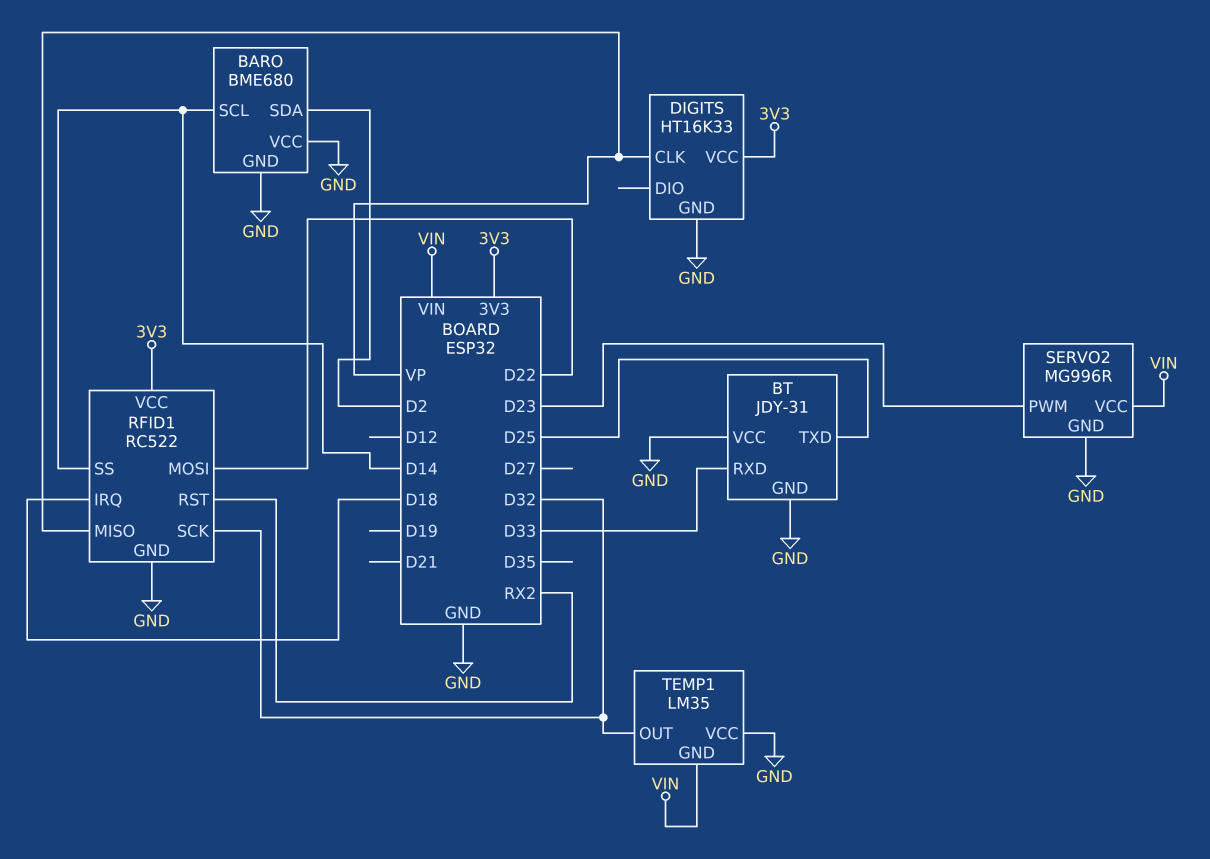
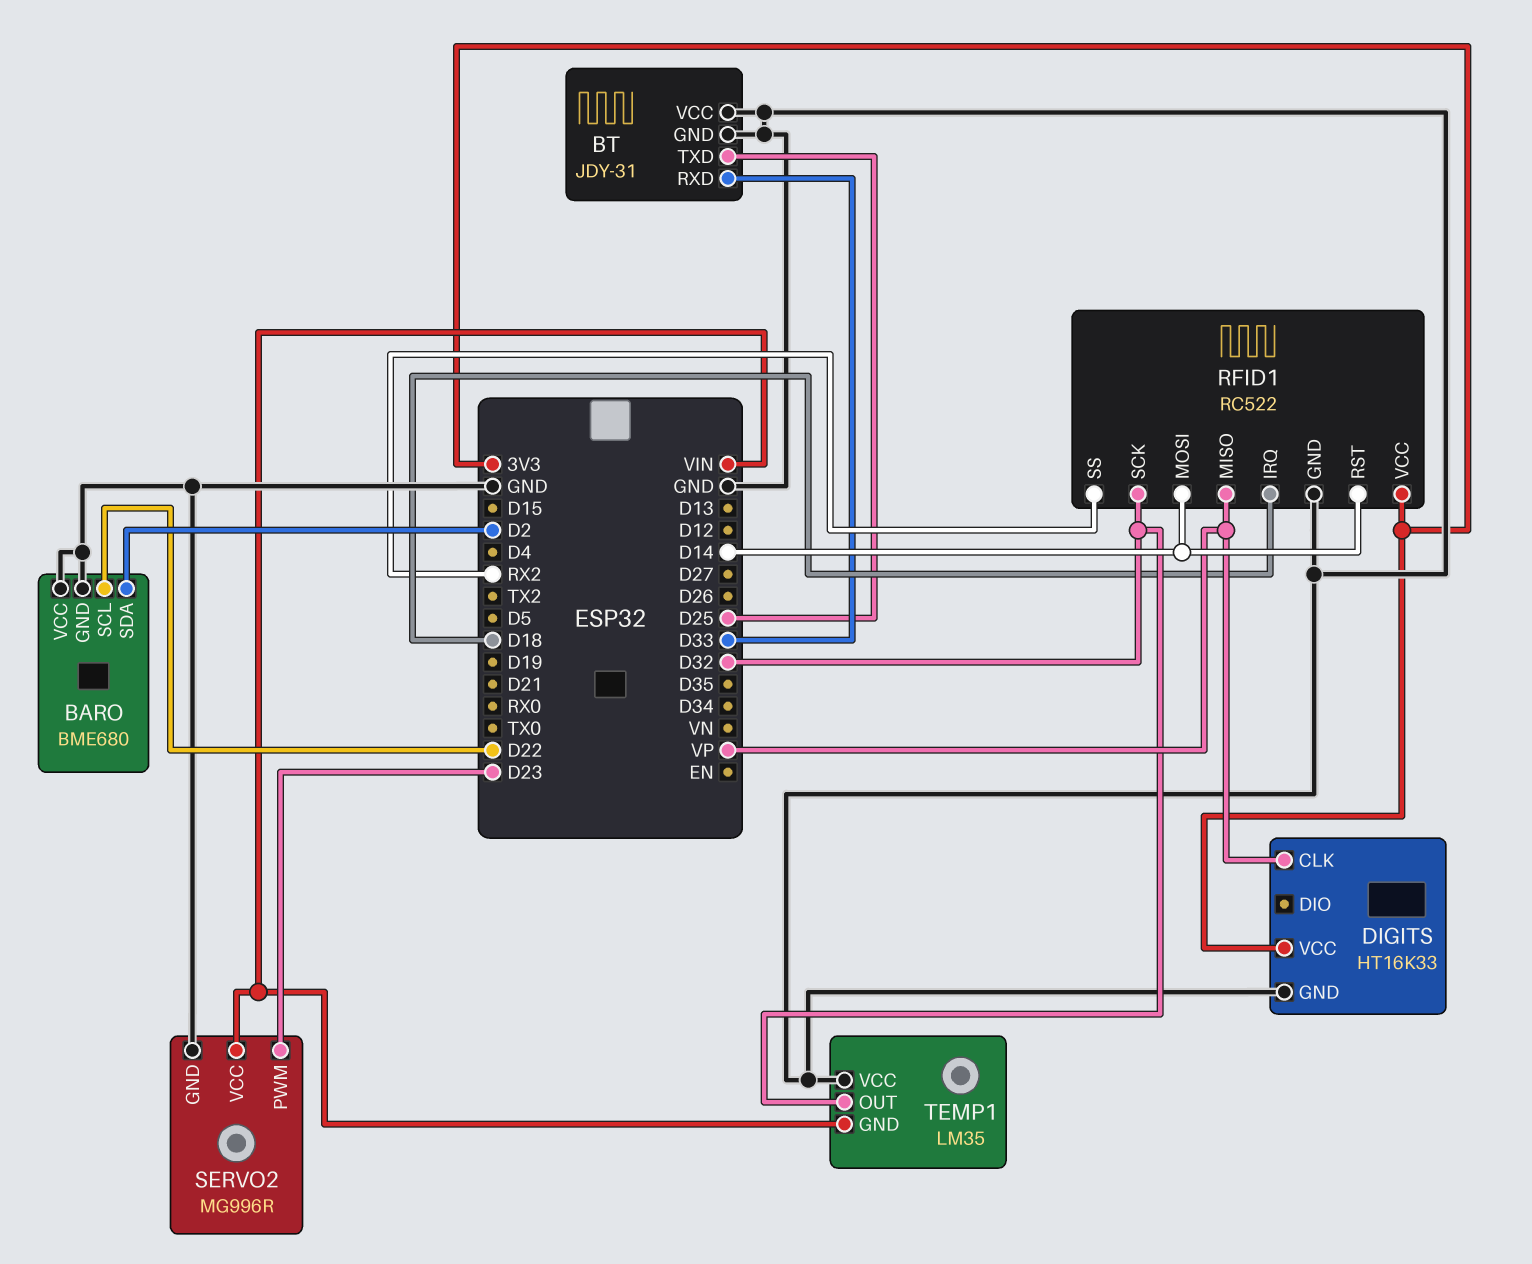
BARO pin SCL: D14 -> D22
RFID1 pin MOSI: D22 -> D14
RFID1 pin RST: RX2 -> D14
RFID1 pin SS: D14 -> RX2

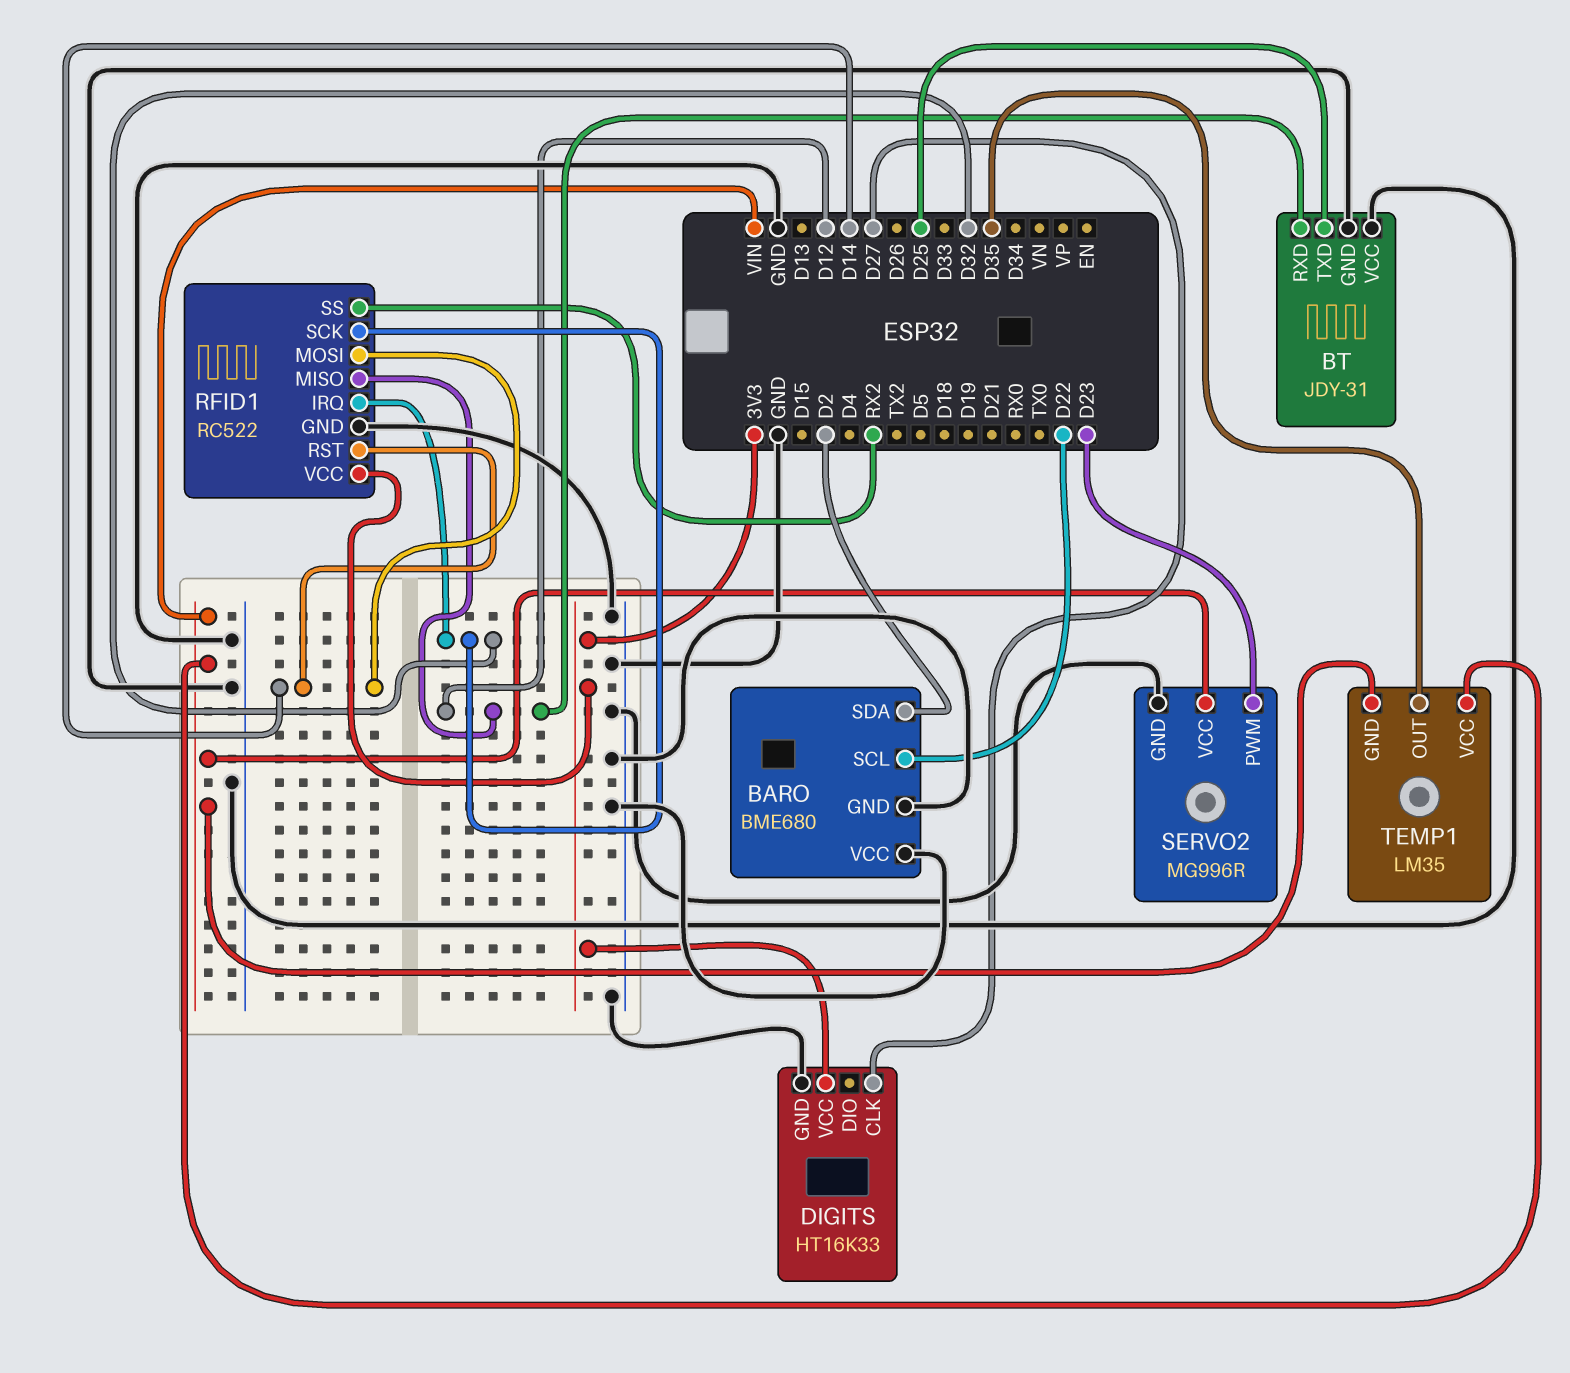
BT pin RXD: D33 -> D12
DIGITS pin CLK: VP -> D27
RFID1 pin IRQ: D18 -> D32
RFID1 pin MISO: VP -> D12
TEMP1 pin OUT: D32 -> D35
TEMP1 pin VCC: GND -> VIN

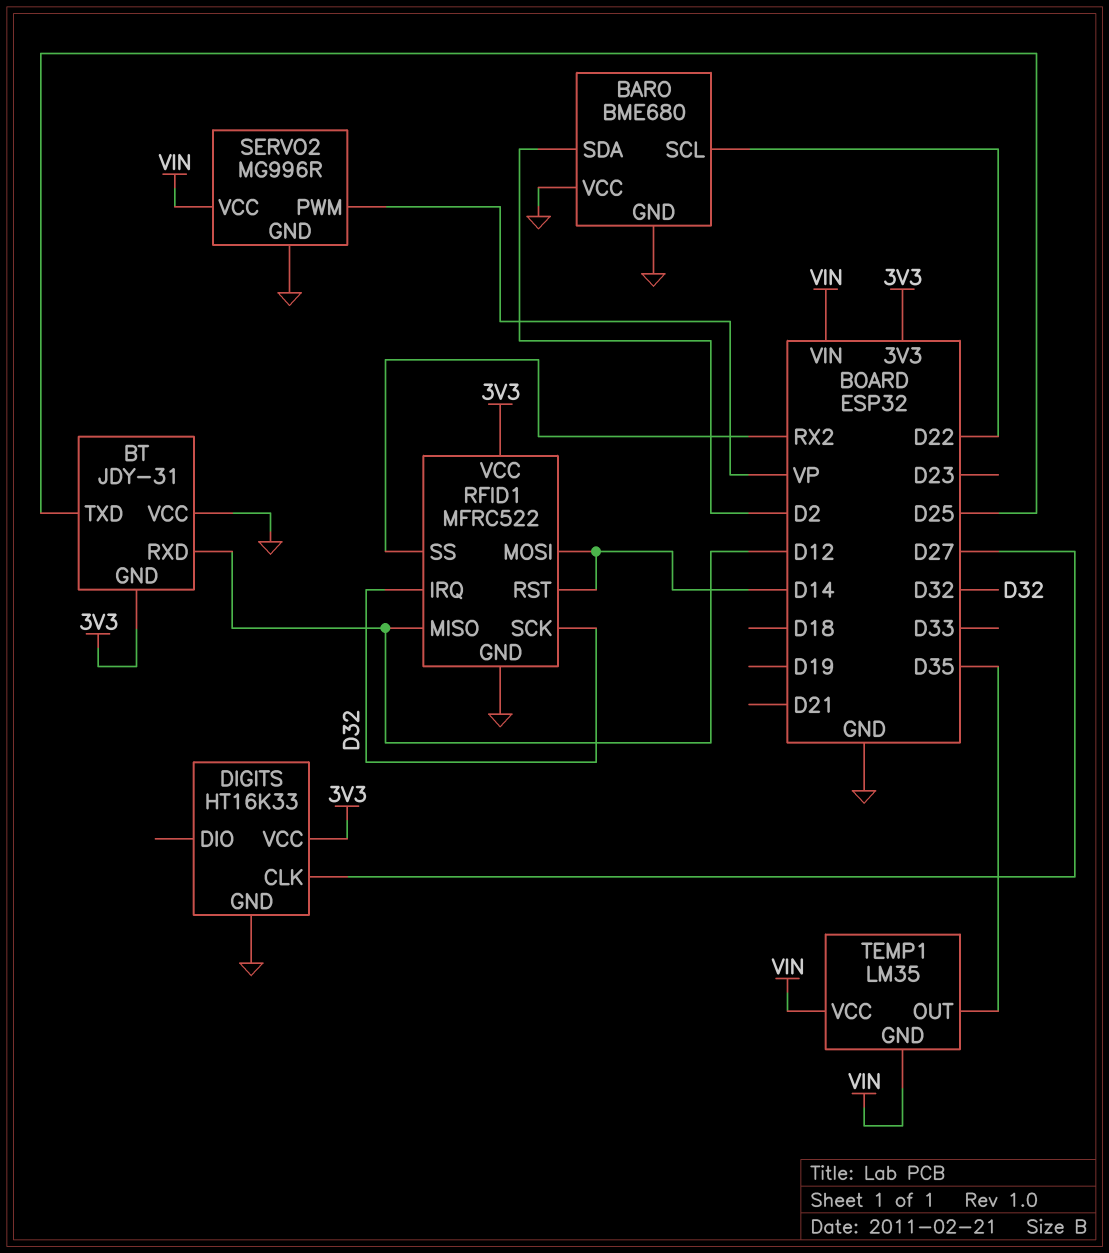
BT pin GND: GND -> 3V3
RFID1: RC522 -> MFRC522
SERVO2 pin PWM: D23 -> VP

